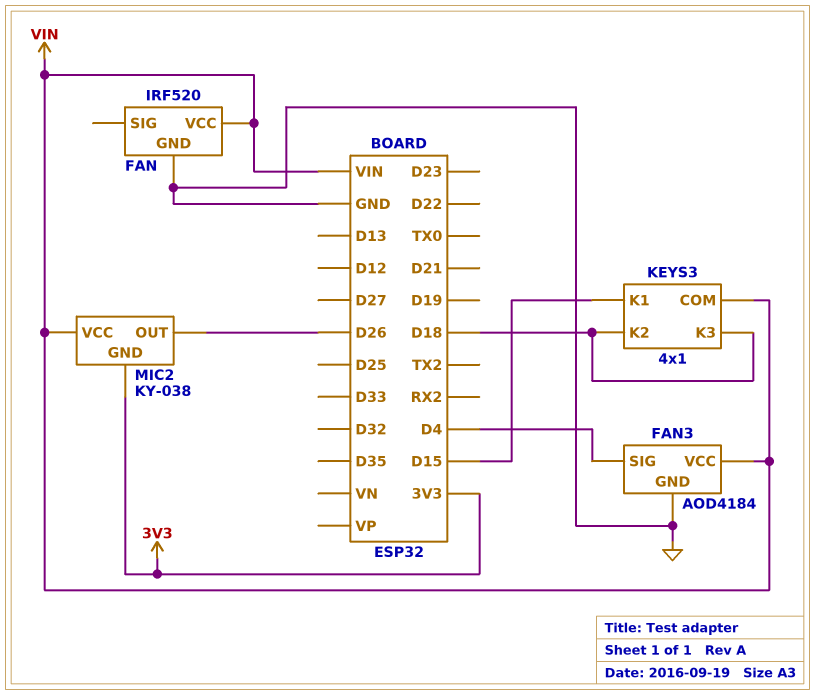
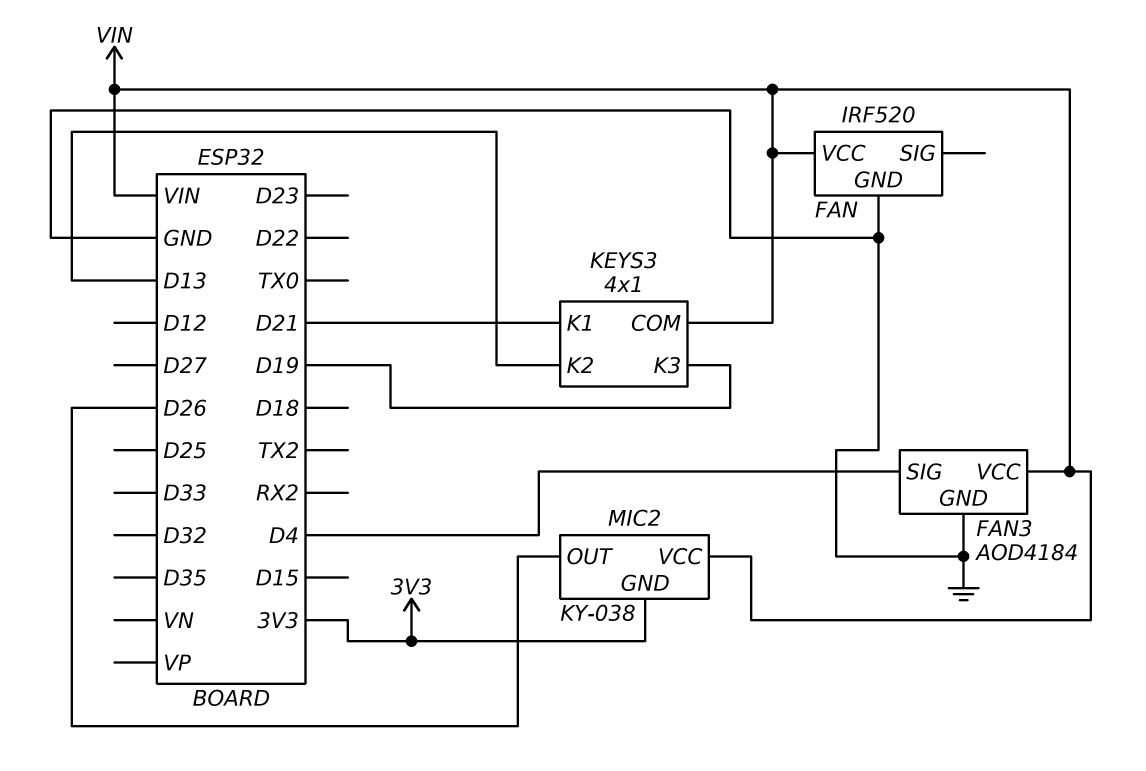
KEYS3 pin K1: D15 -> D21
KEYS3 pin K2: D18 -> D13
KEYS3 pin K3: D18 -> D19

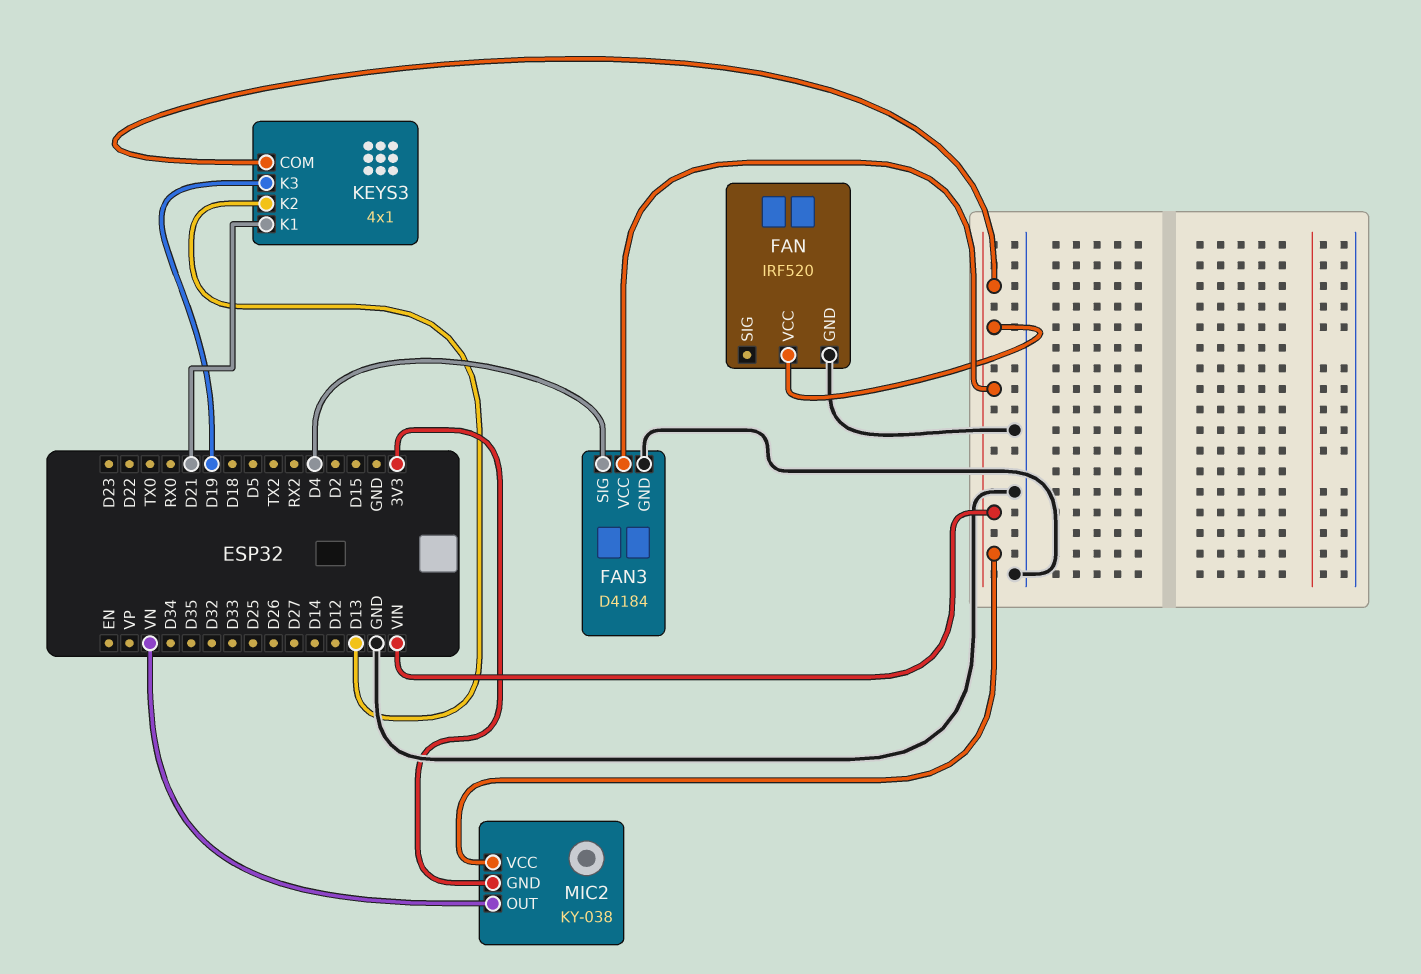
FAN3: AOD4184 -> D4184
MIC2 pin OUT: D26 -> VN

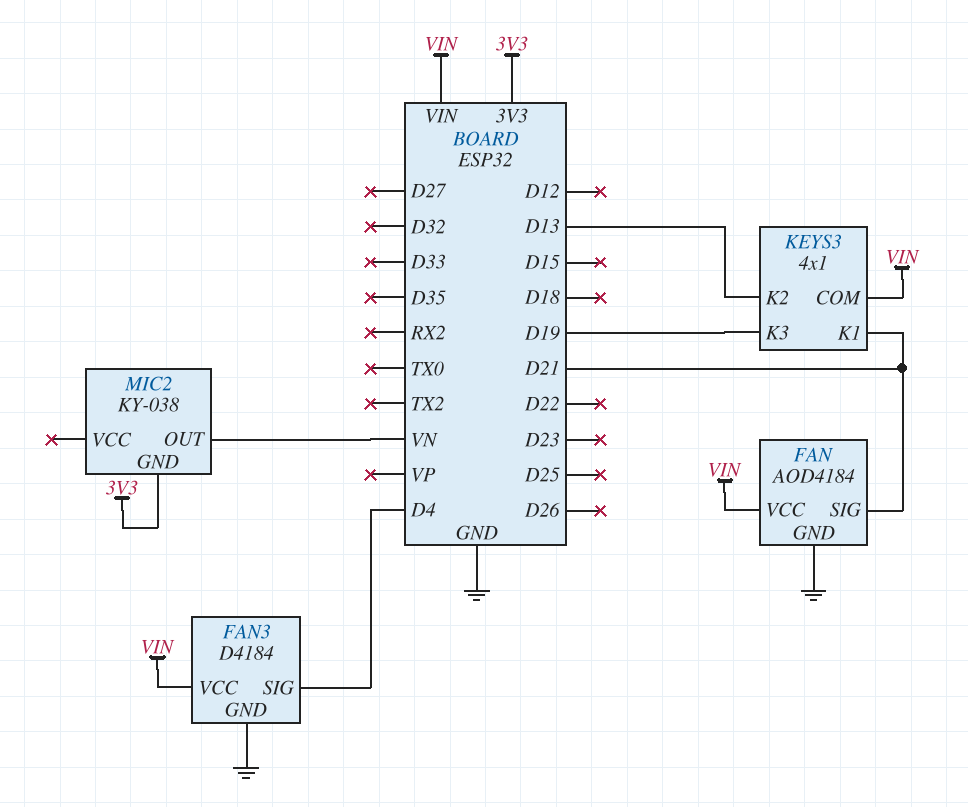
FAN: IRF520 -> AOD4184
FAN pin SIG: none -> D21
MIC2 pin VCC: VIN -> none

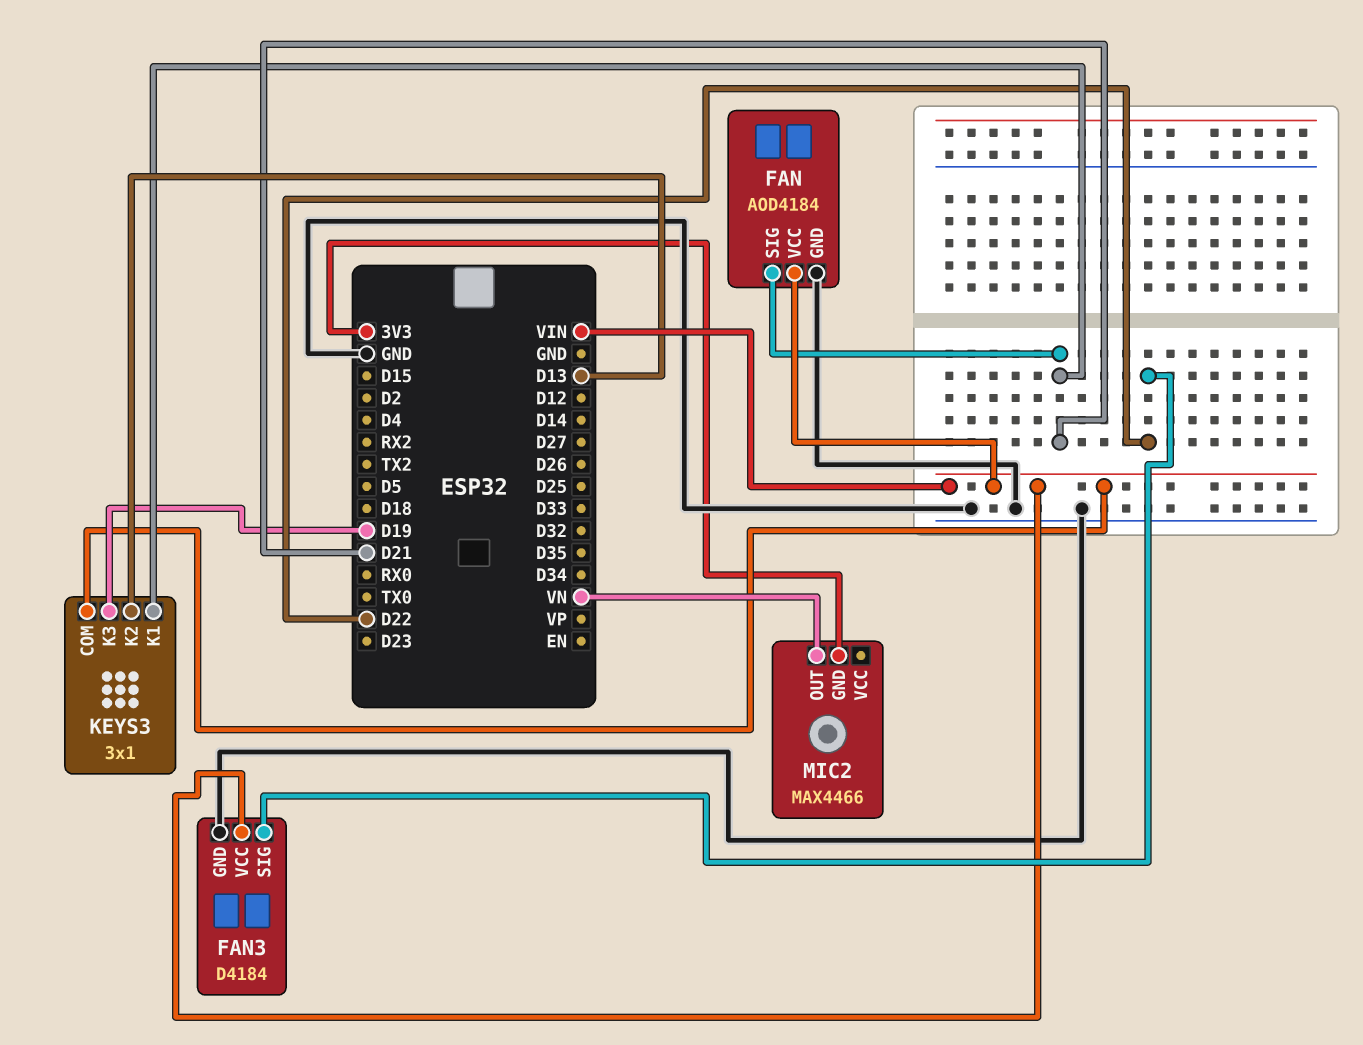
FAN3 pin SIG: D4 -> D22
KEYS3: 4x1 -> 3x1
MIC2: KY-038 -> MAX4466

